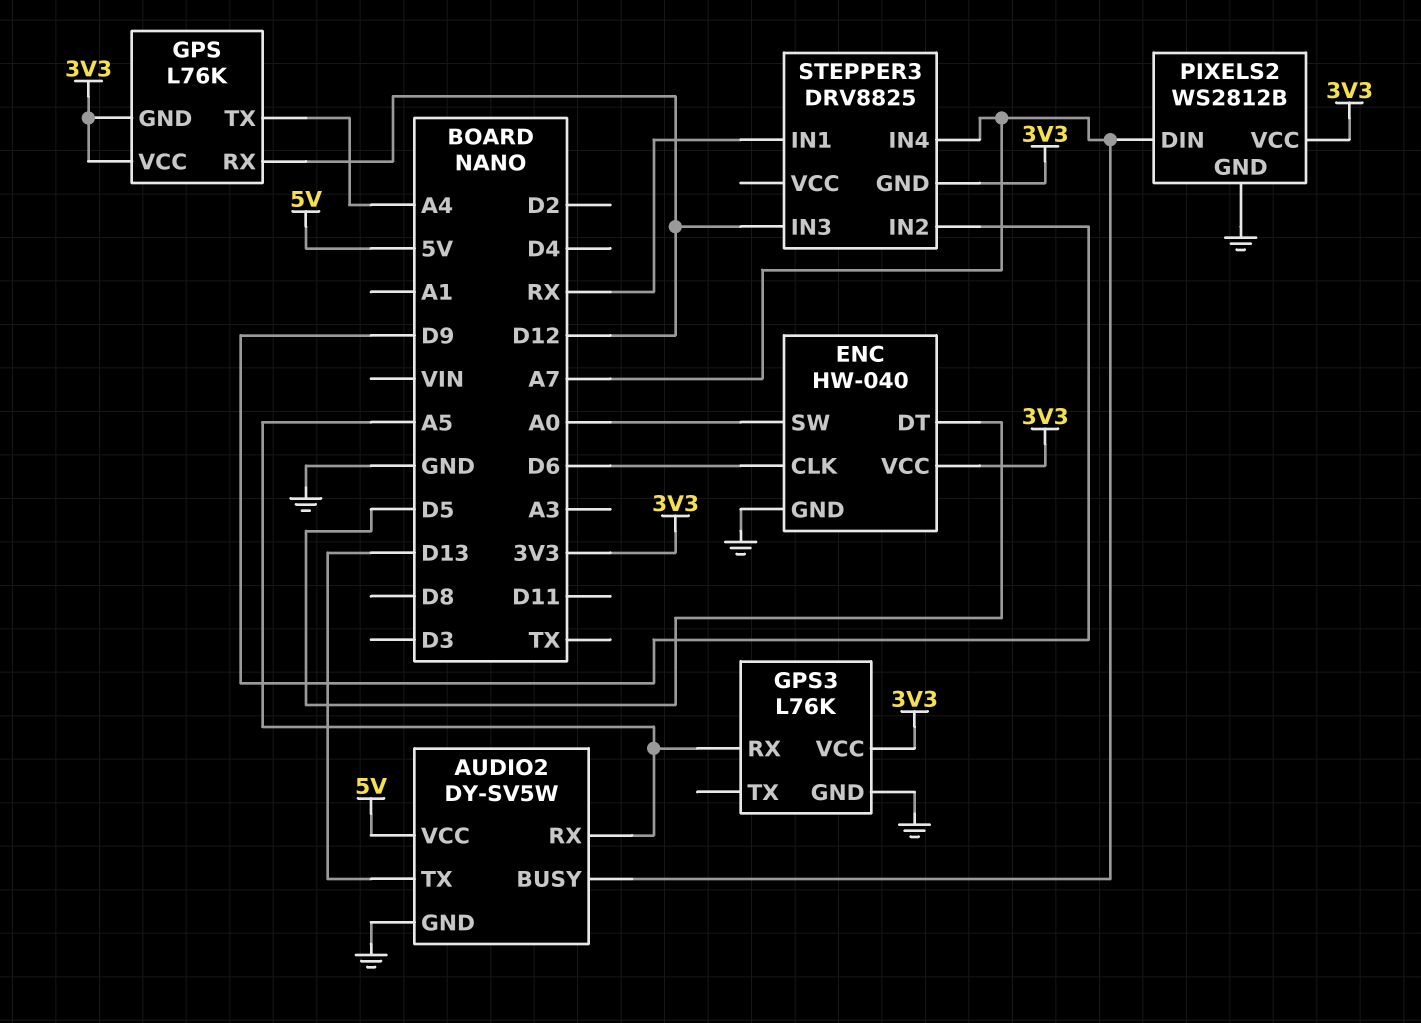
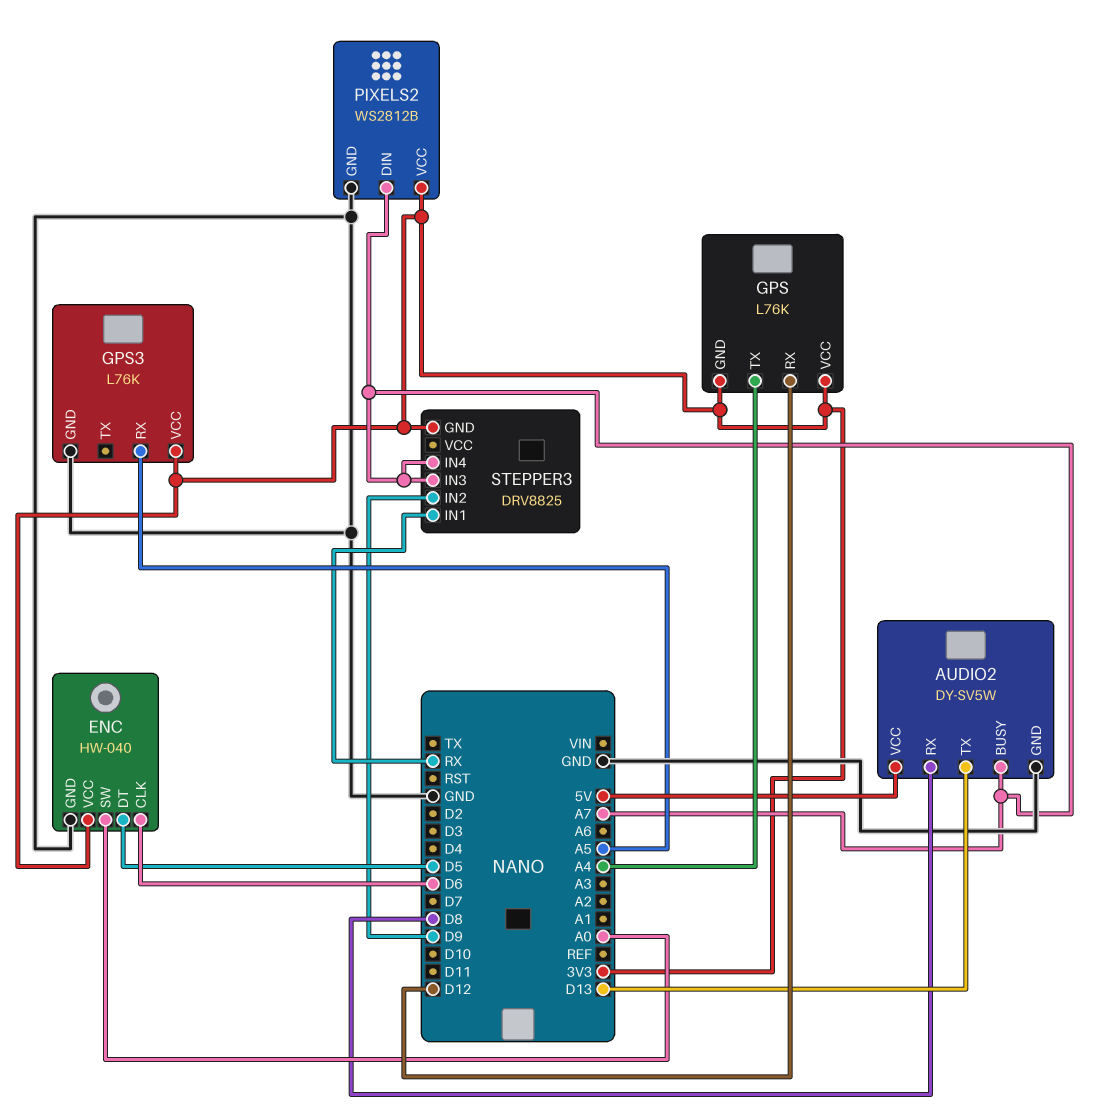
AUDIO2 pin RX: A5 -> D8
STEPPER3 pin IN3: D12 -> A7

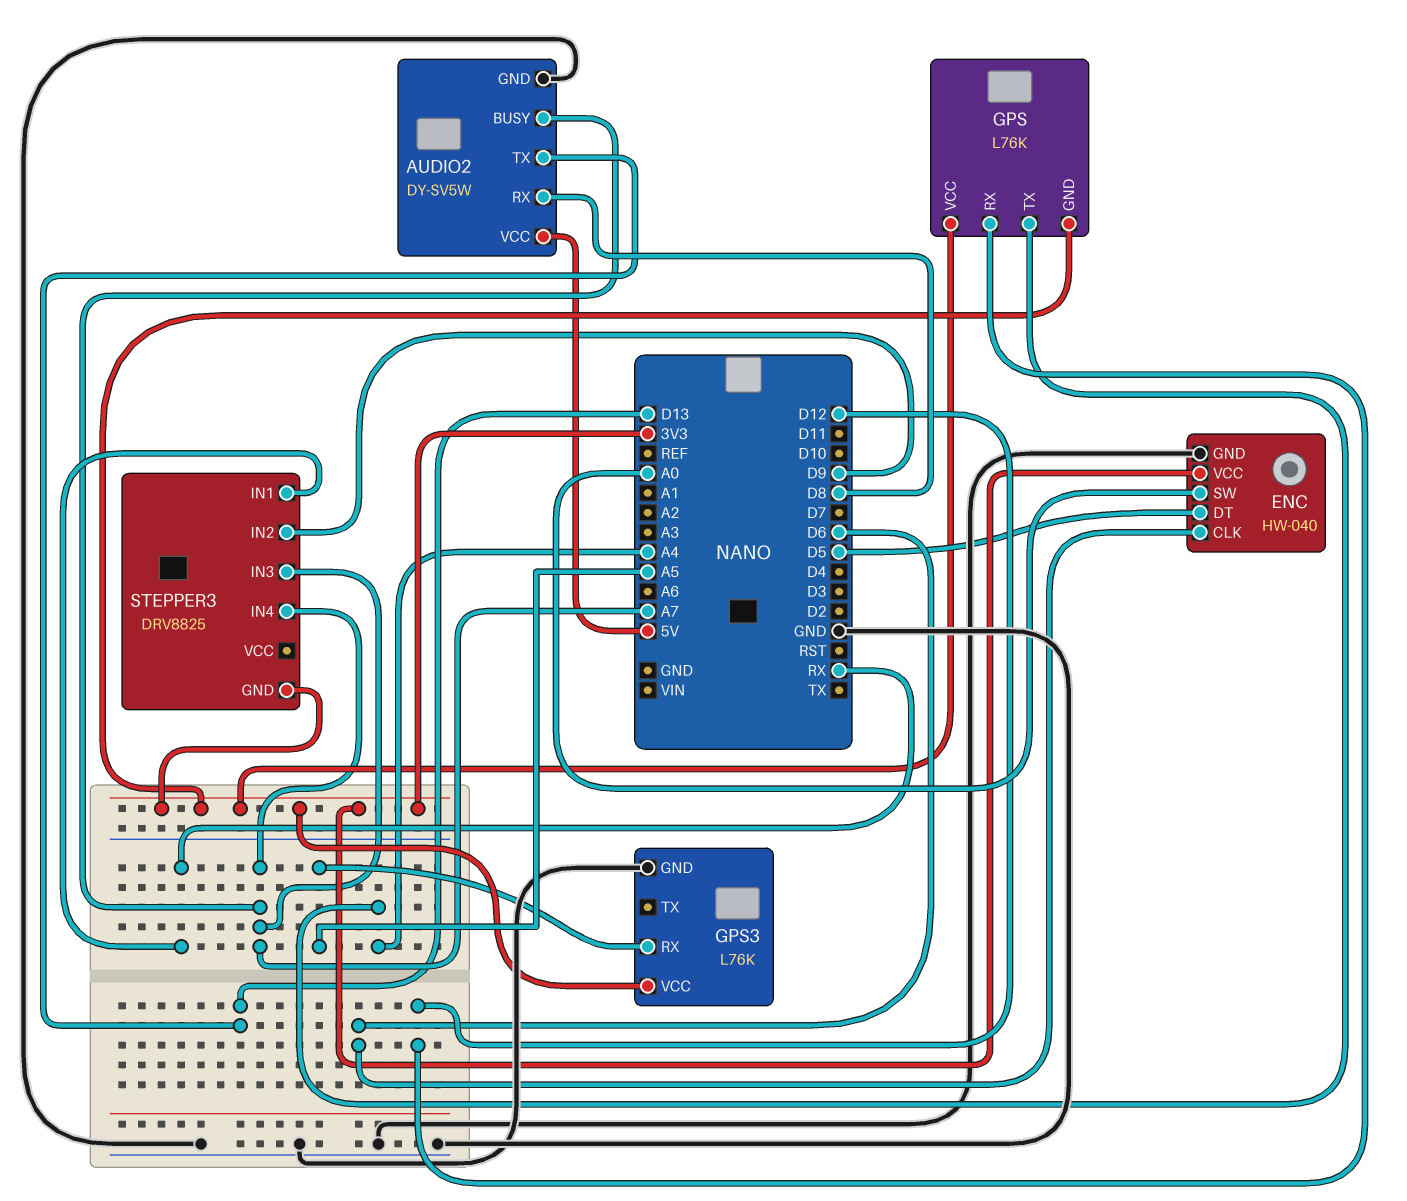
PIXELS2: WS2812B -> none
PIXELS2 pin DIN: A7 -> none
PIXELS2 pin GND: GND -> none
PIXELS2 pin VCC: 3V3 -> none

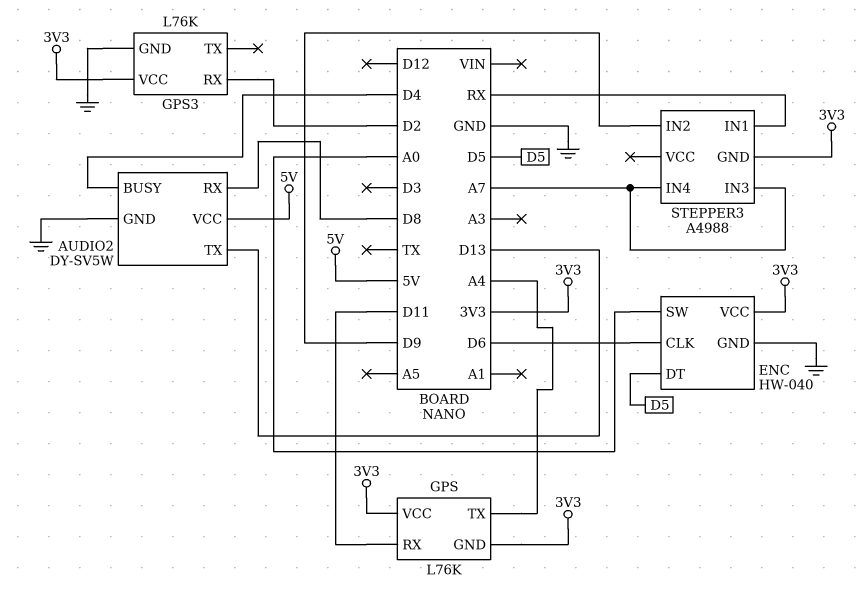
AUDIO2 pin BUSY: A7 -> D4
GPS pin RX: D12 -> D11
GPS3 pin RX: A5 -> D2
STEPPER3: DRV8825 -> A4988

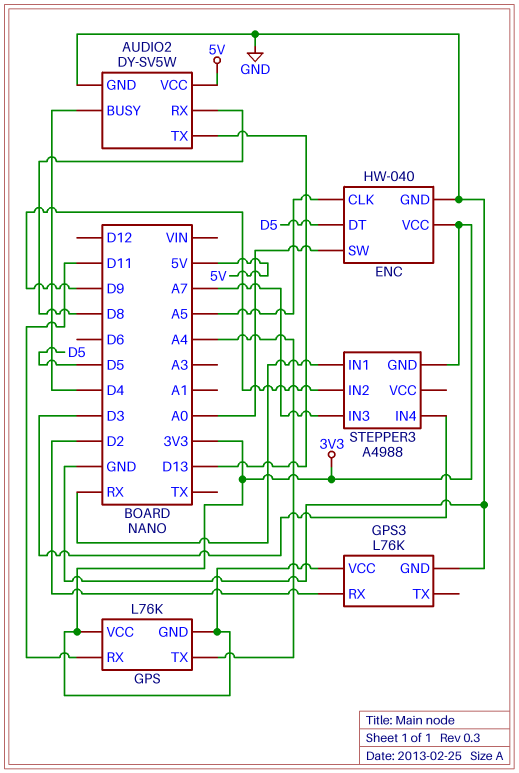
ENC pin CLK: D6 -> A5
STEPPER3 pin IN4: A7 -> D3

